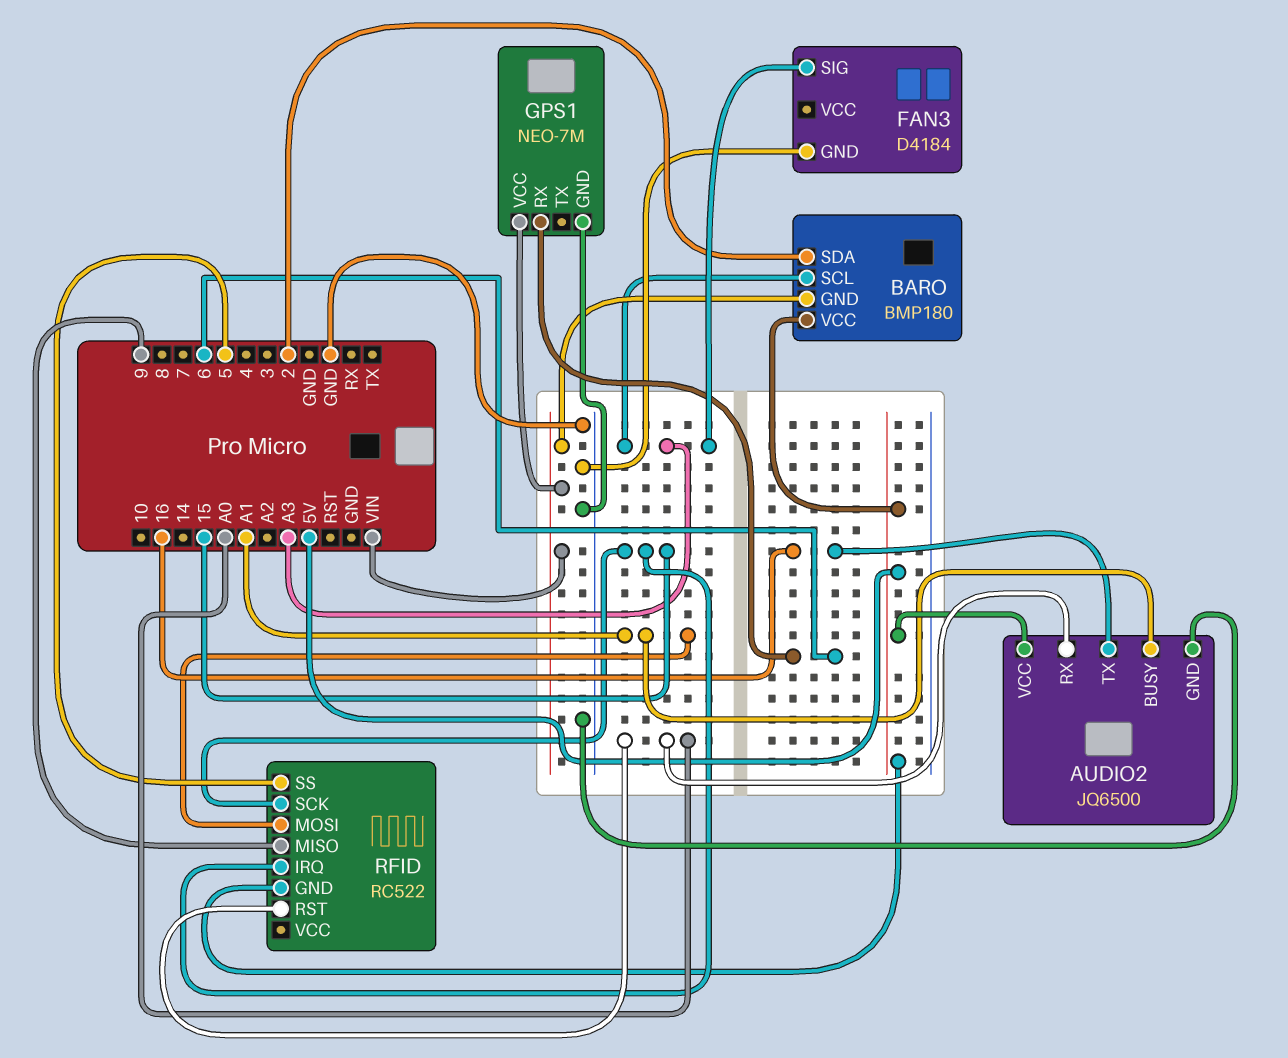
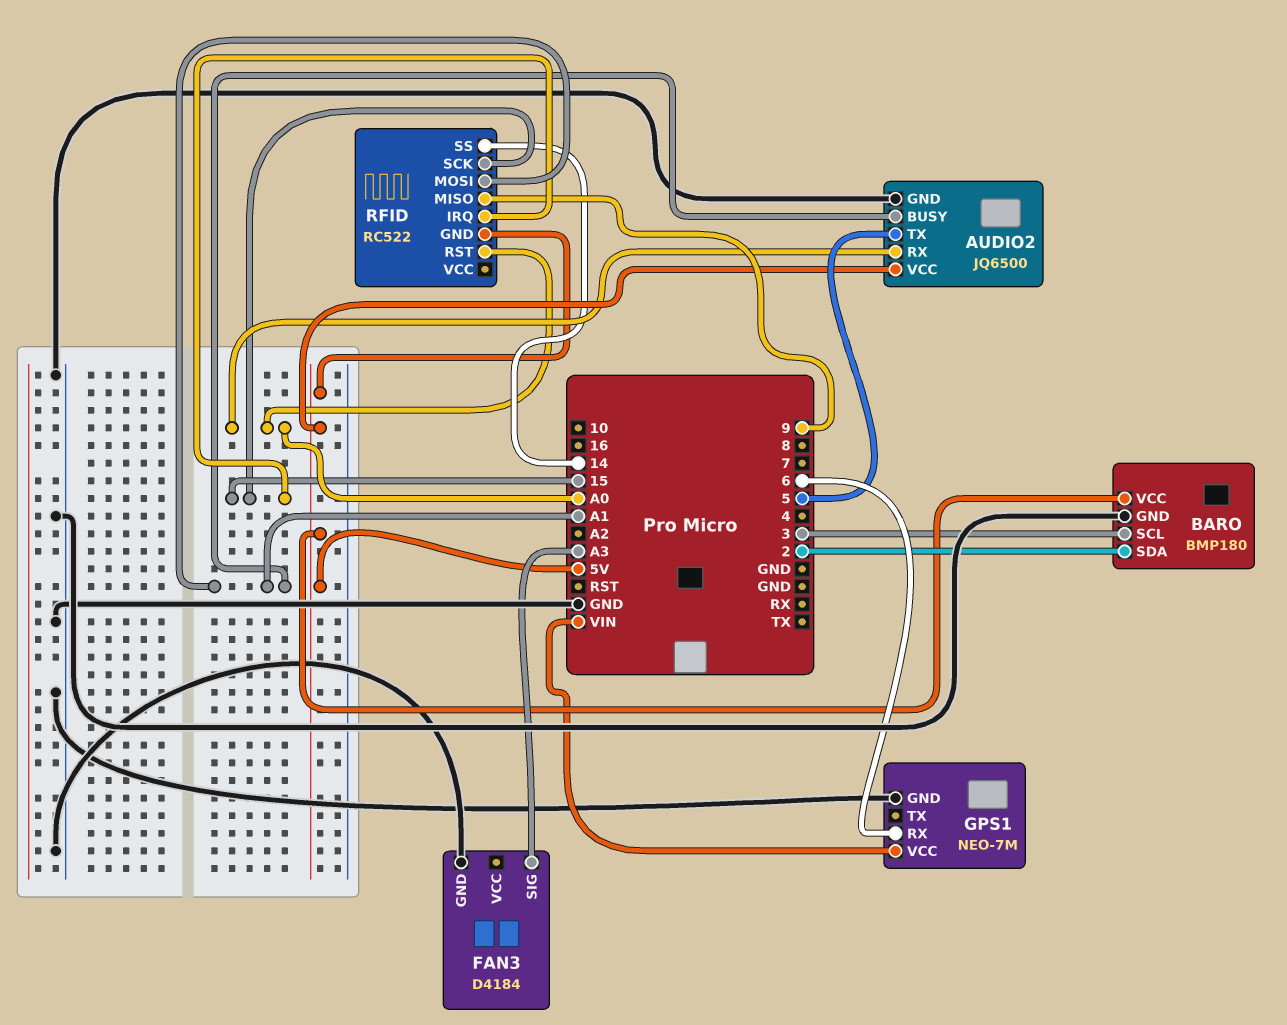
AUDIO2 pin TX: 16 -> 5
BARO pin GND: VIN -> GND
BARO pin SCL: A3 -> 3
RFID pin SS: 5 -> 14

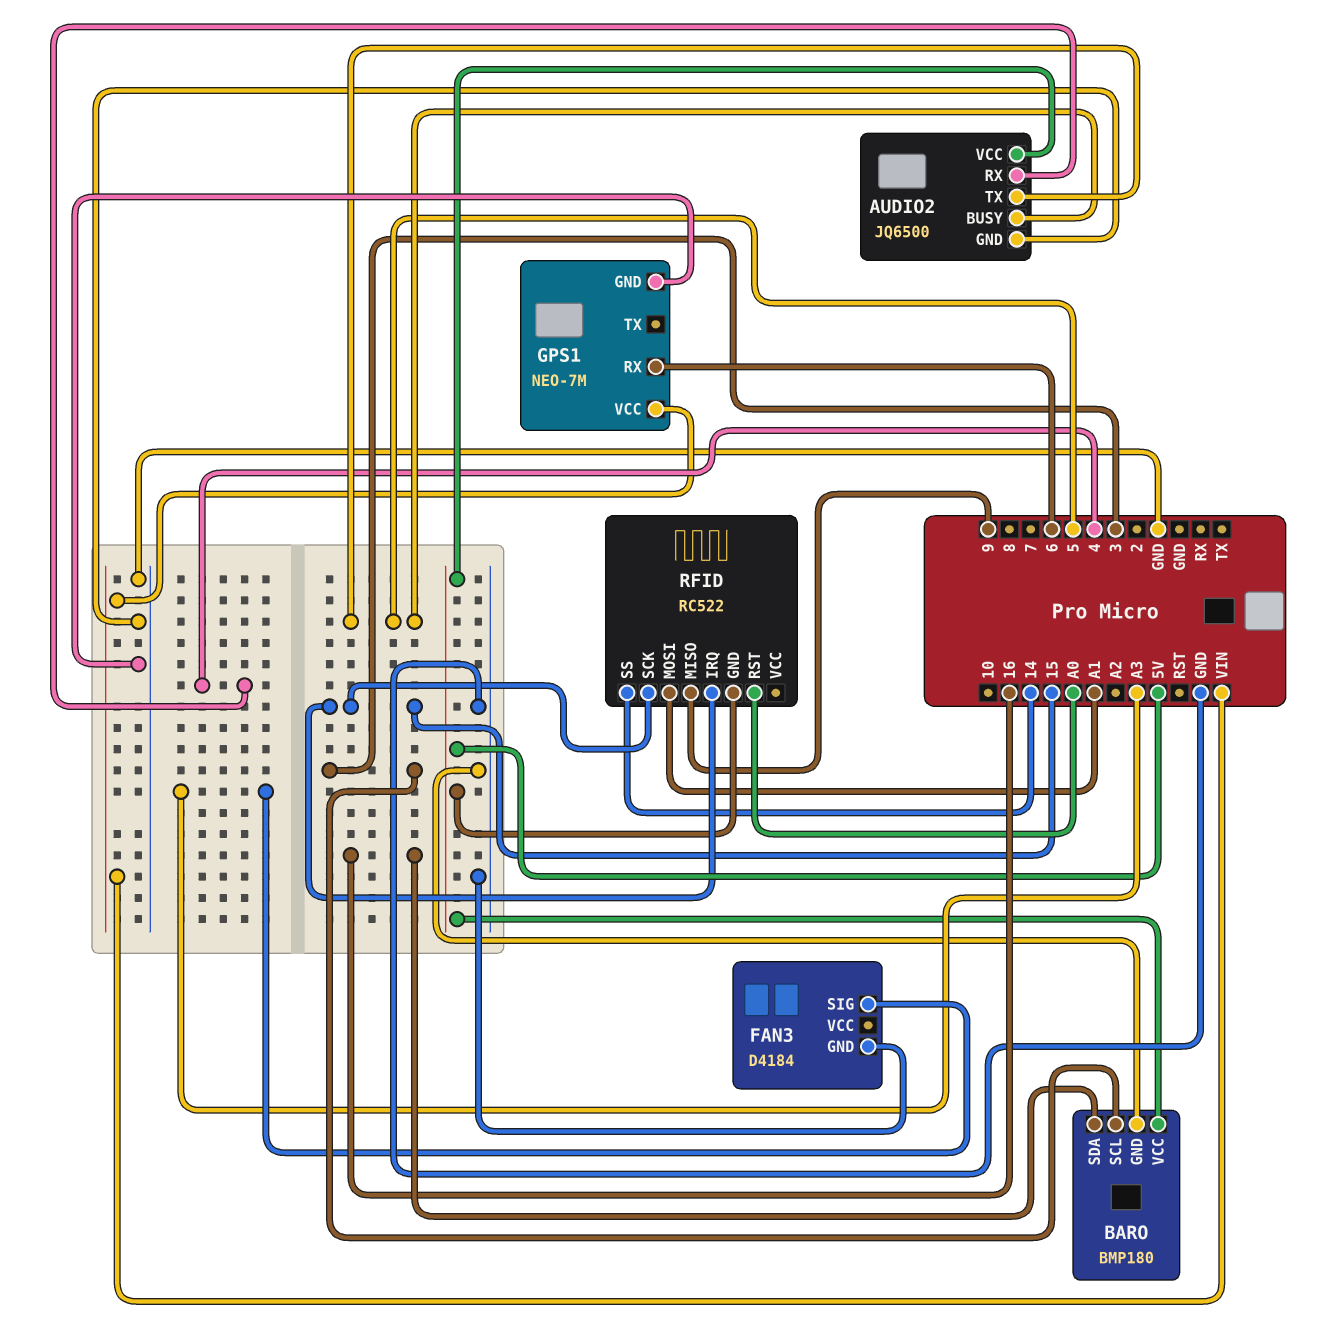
AUDIO2 pin BUSY: A1 -> 5
AUDIO2 pin RX: A0 -> 4
BARO pin SDA: 2 -> 16

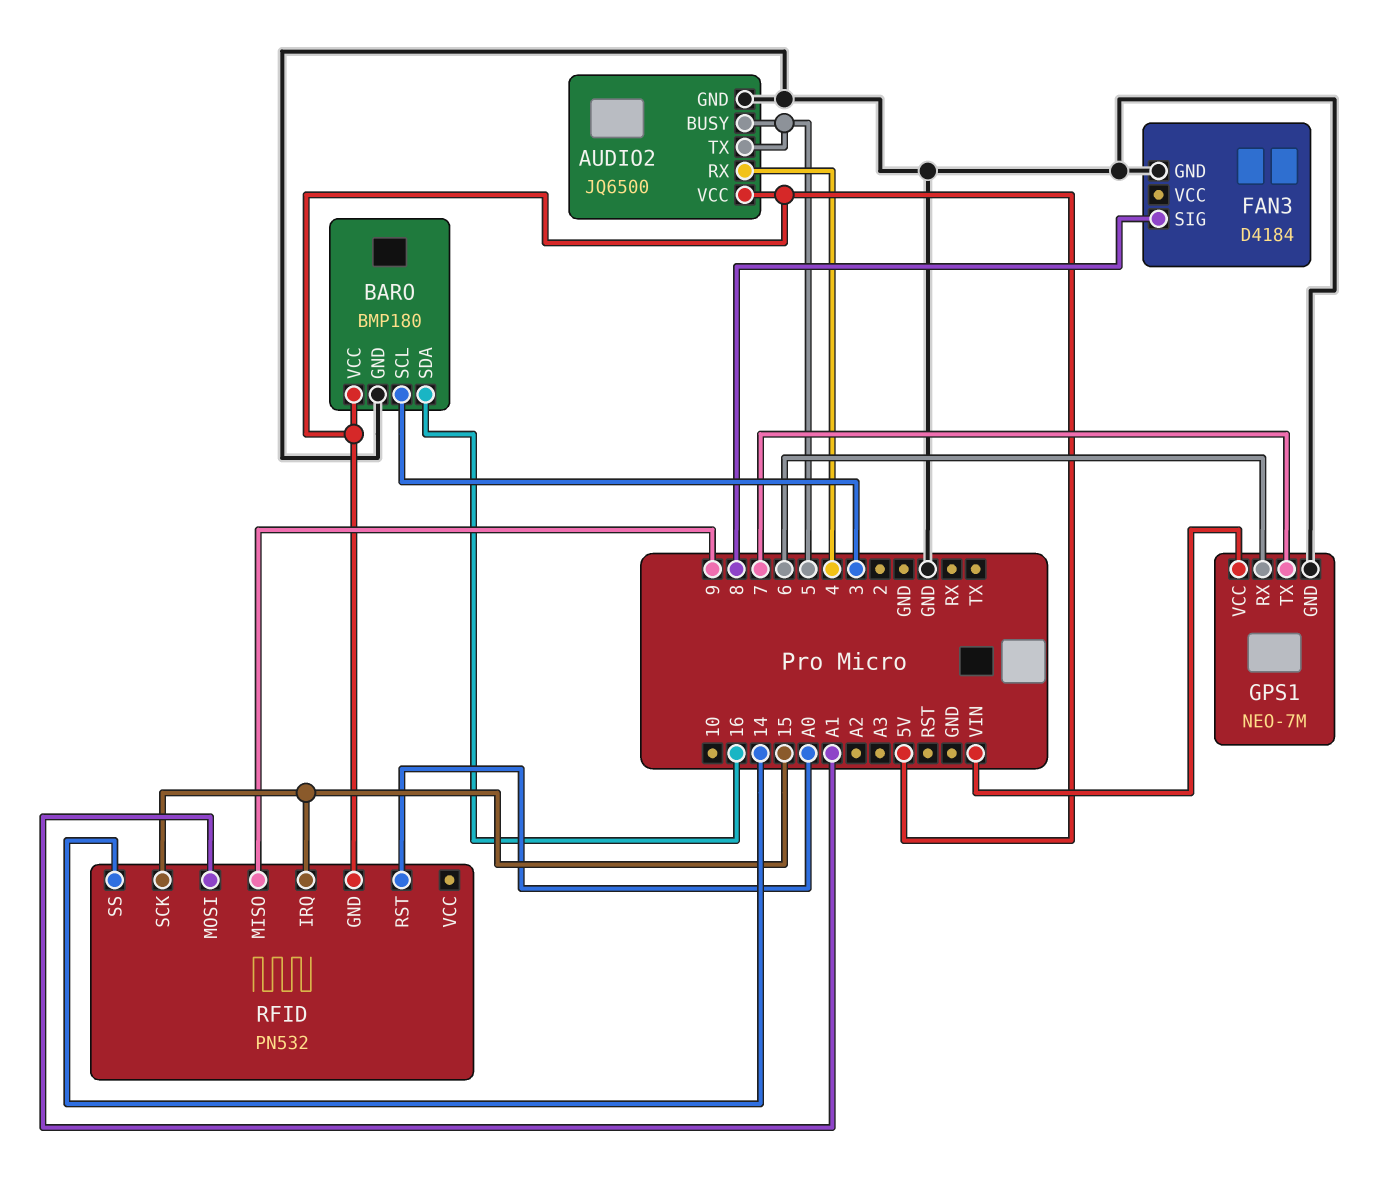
FAN3 pin SIG: A3 -> 8
GPS1 pin TX: none -> 7
RFID: RC522 -> PN532

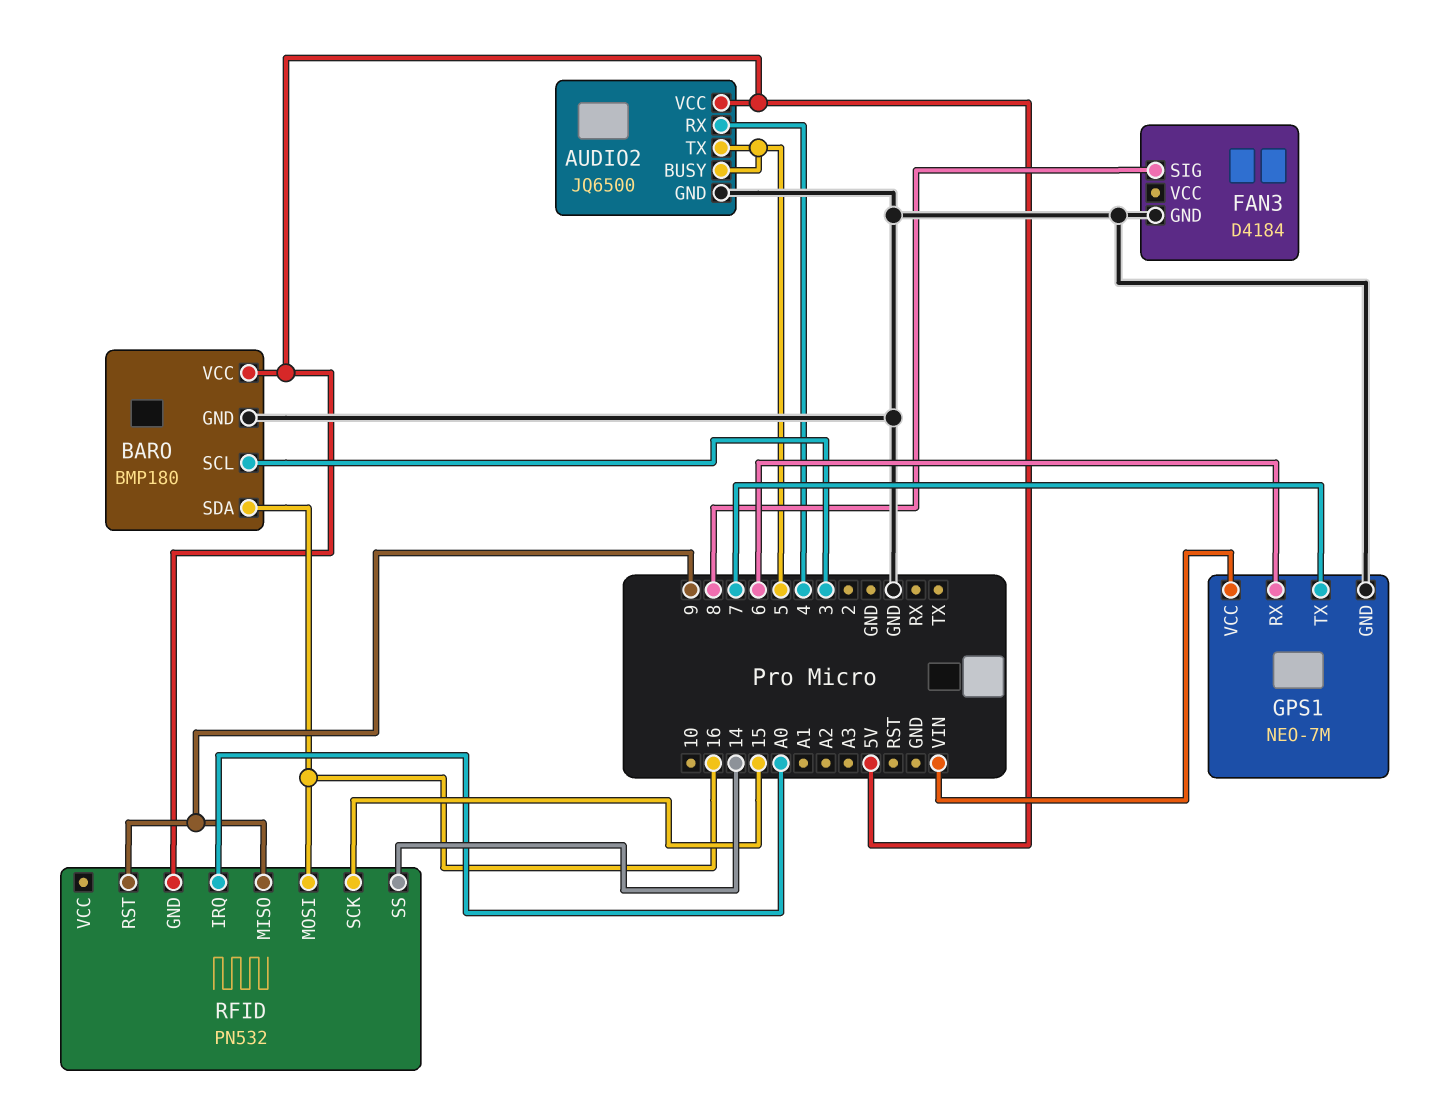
RFID pin IRQ: 15 -> A0
RFID pin MOSI: A1 -> 16
RFID pin RST: A0 -> 9

